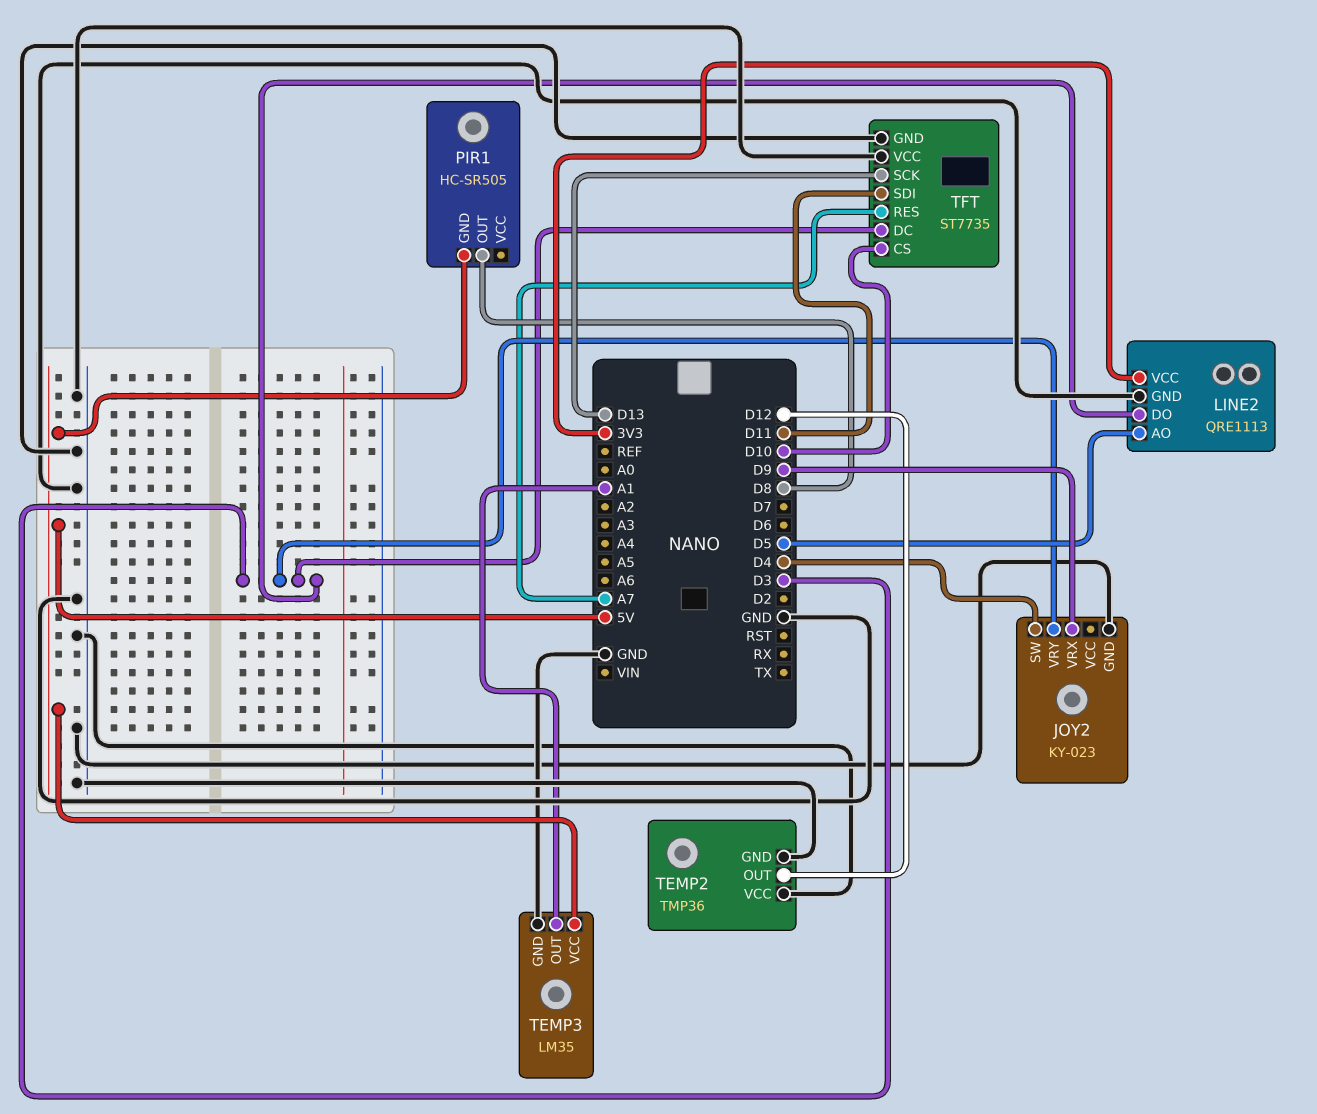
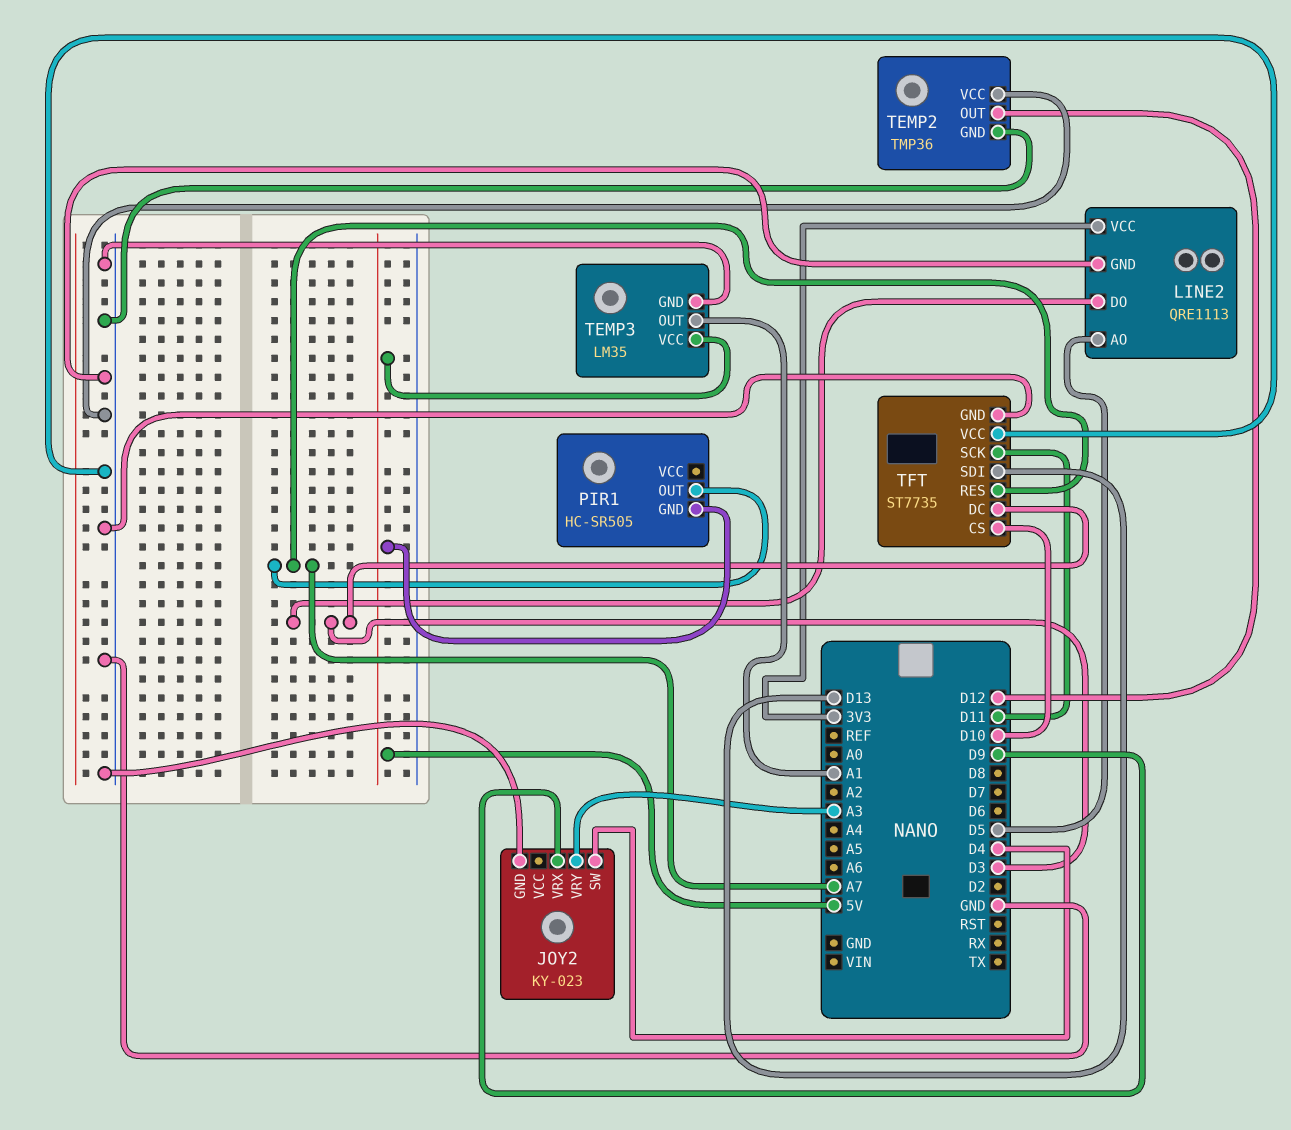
JOY2 pin VRY: D3 -> A3
PIR1 pin OUT: D8 -> A7
TFT pin SCK: D13 -> D11
TFT pin SDI: D11 -> D13

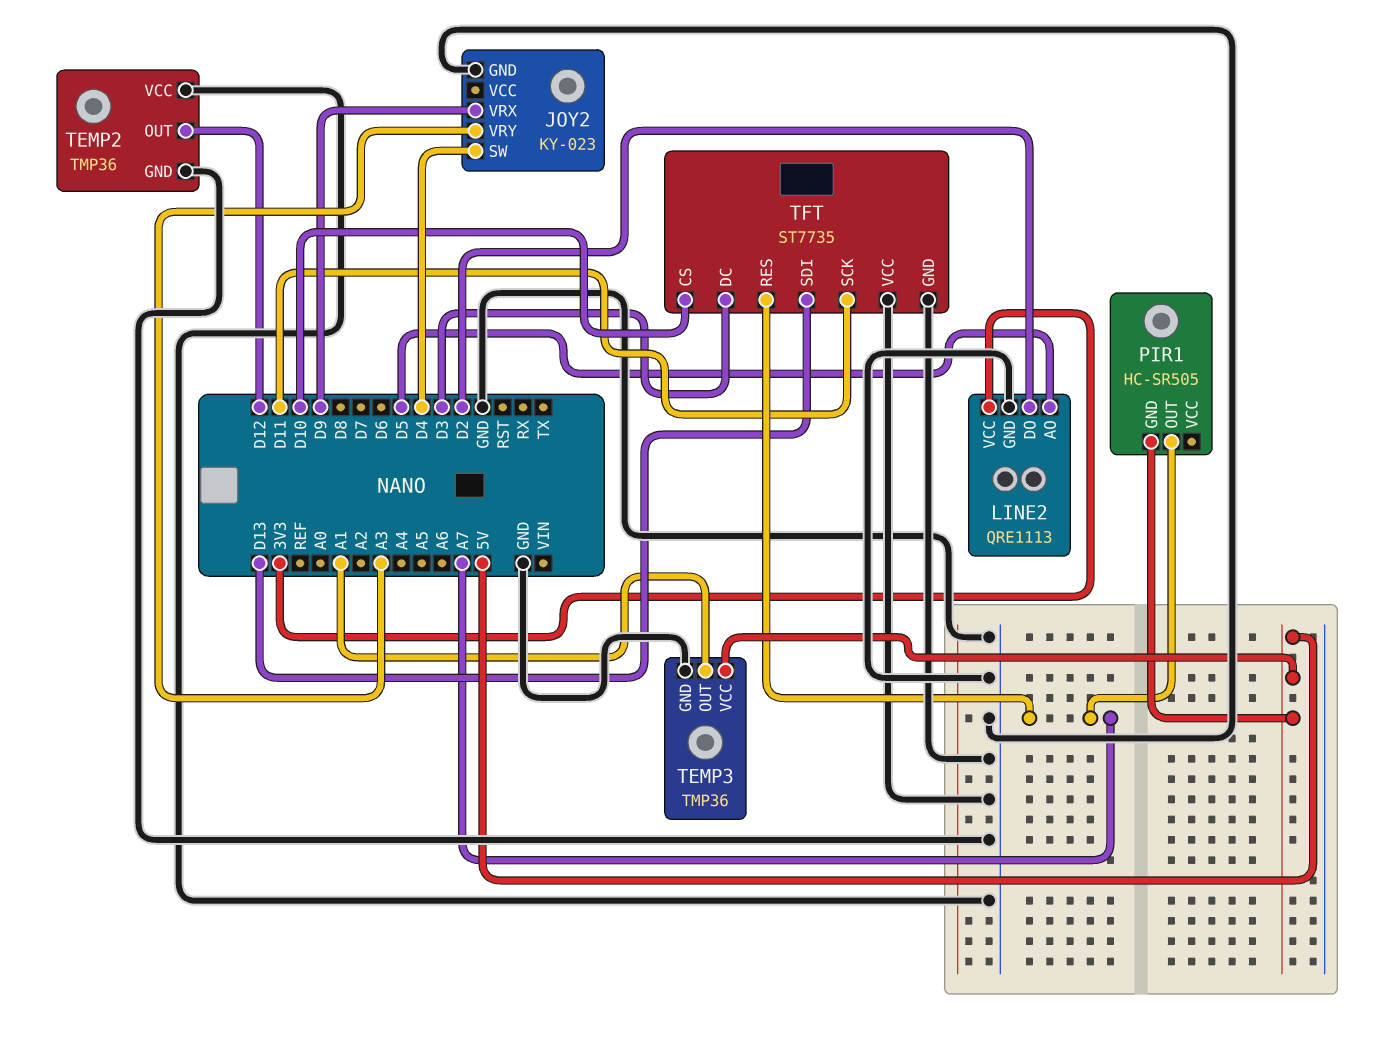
LINE2 pin DO: D3 -> D2
TEMP3: LM35 -> TMP36

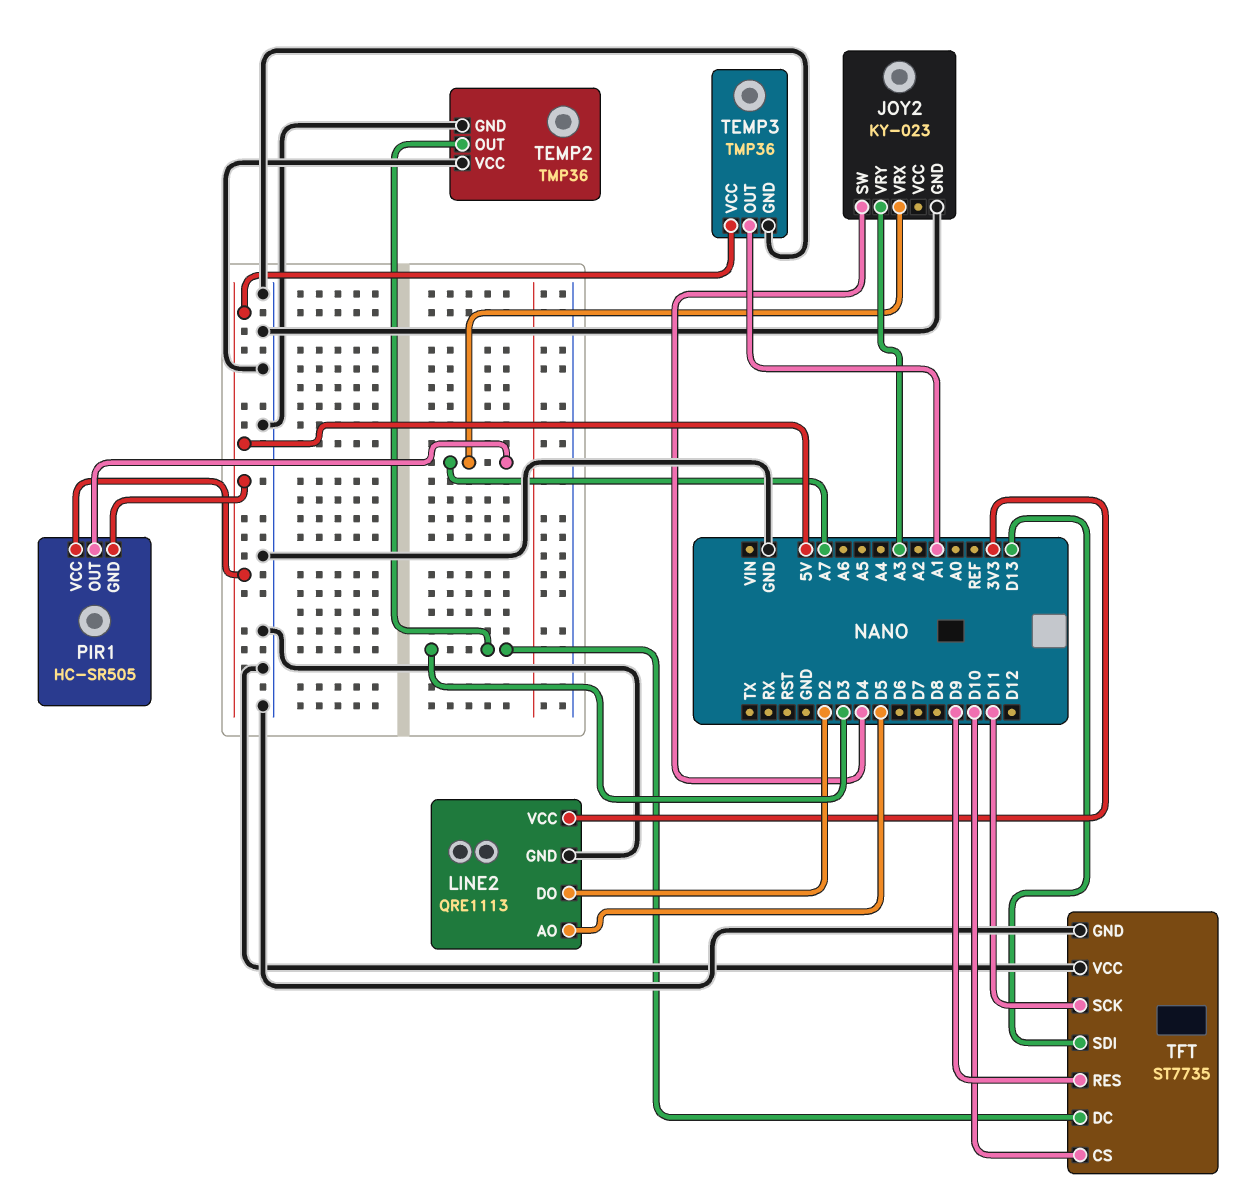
JOY2 pin VRX: D9 -> A7
PIR1 pin VCC: none -> 5V
TEMP2 pin OUT: D12 -> D3
TFT pin RES: A7 -> D9

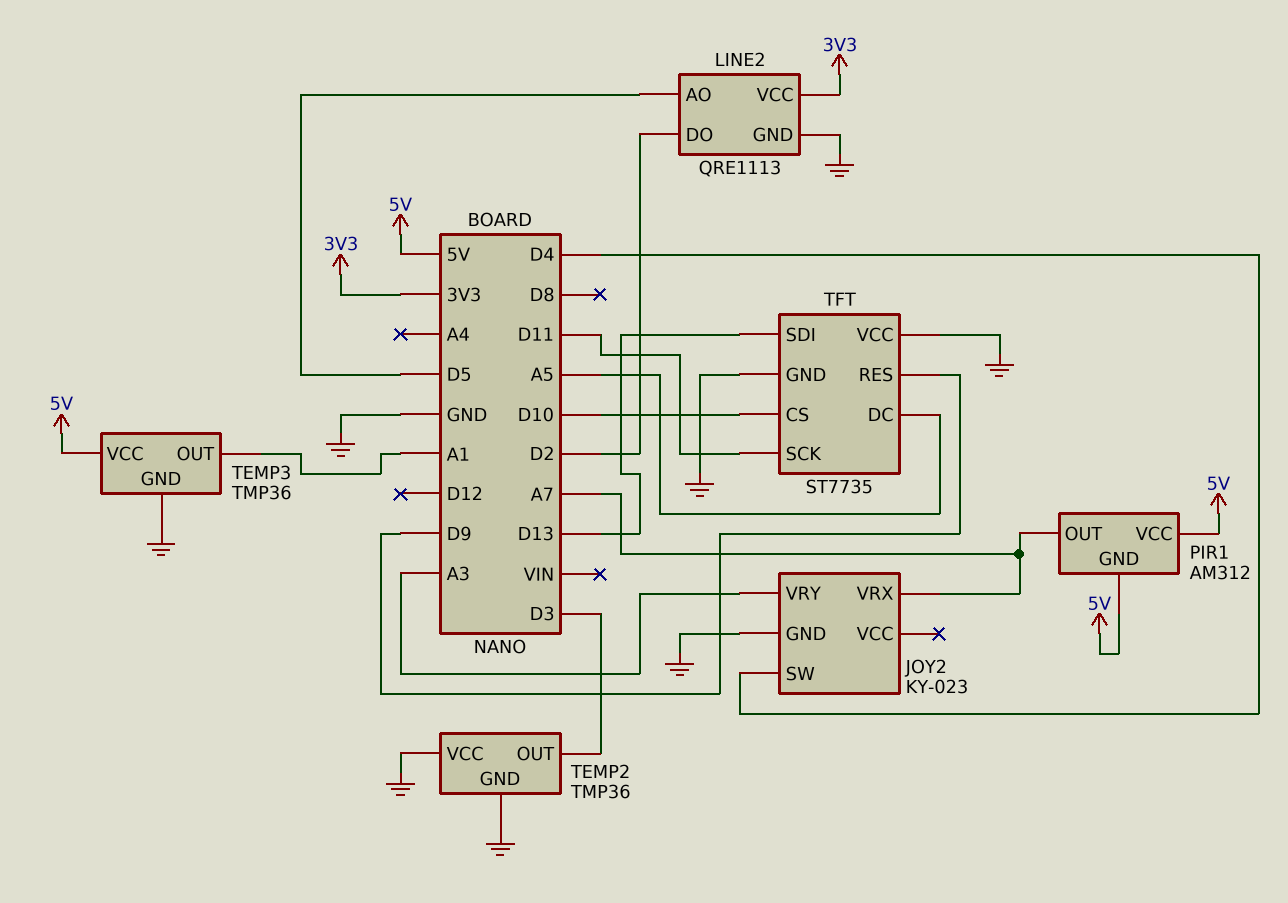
PIR1: HC-SR505 -> AM312
TFT pin DC: D3 -> A5

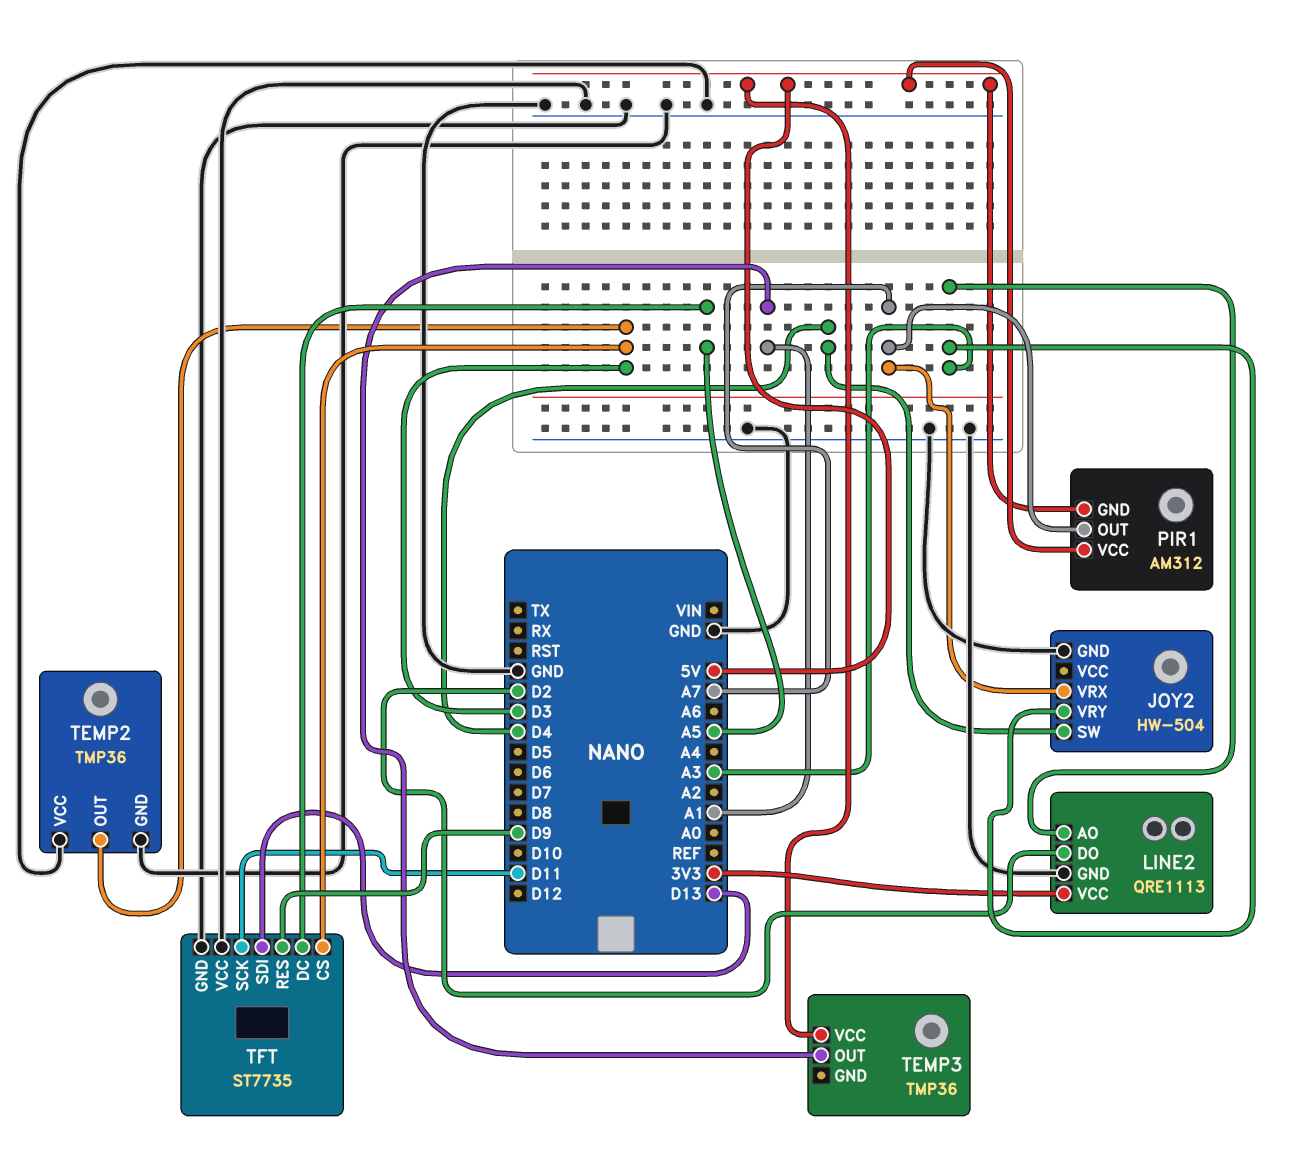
JOY2: KY-023 -> HW-504
LINE2 pin AO: D5 -> A3
TEMP3 pin GND: GND -> none
TFT pin CS: D10 -> D3

